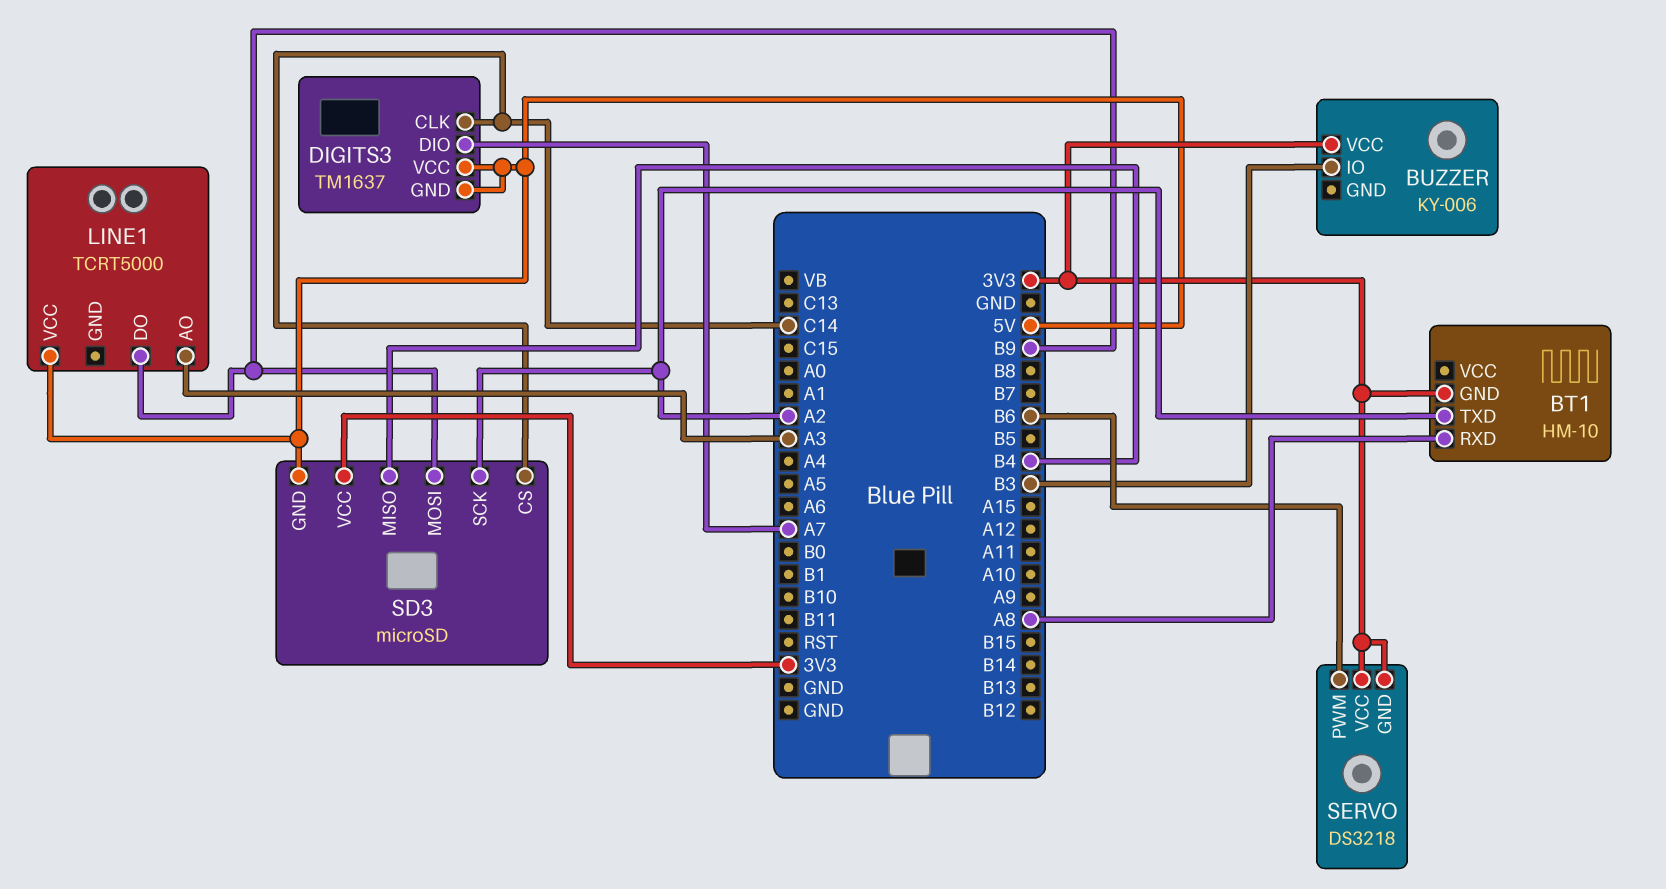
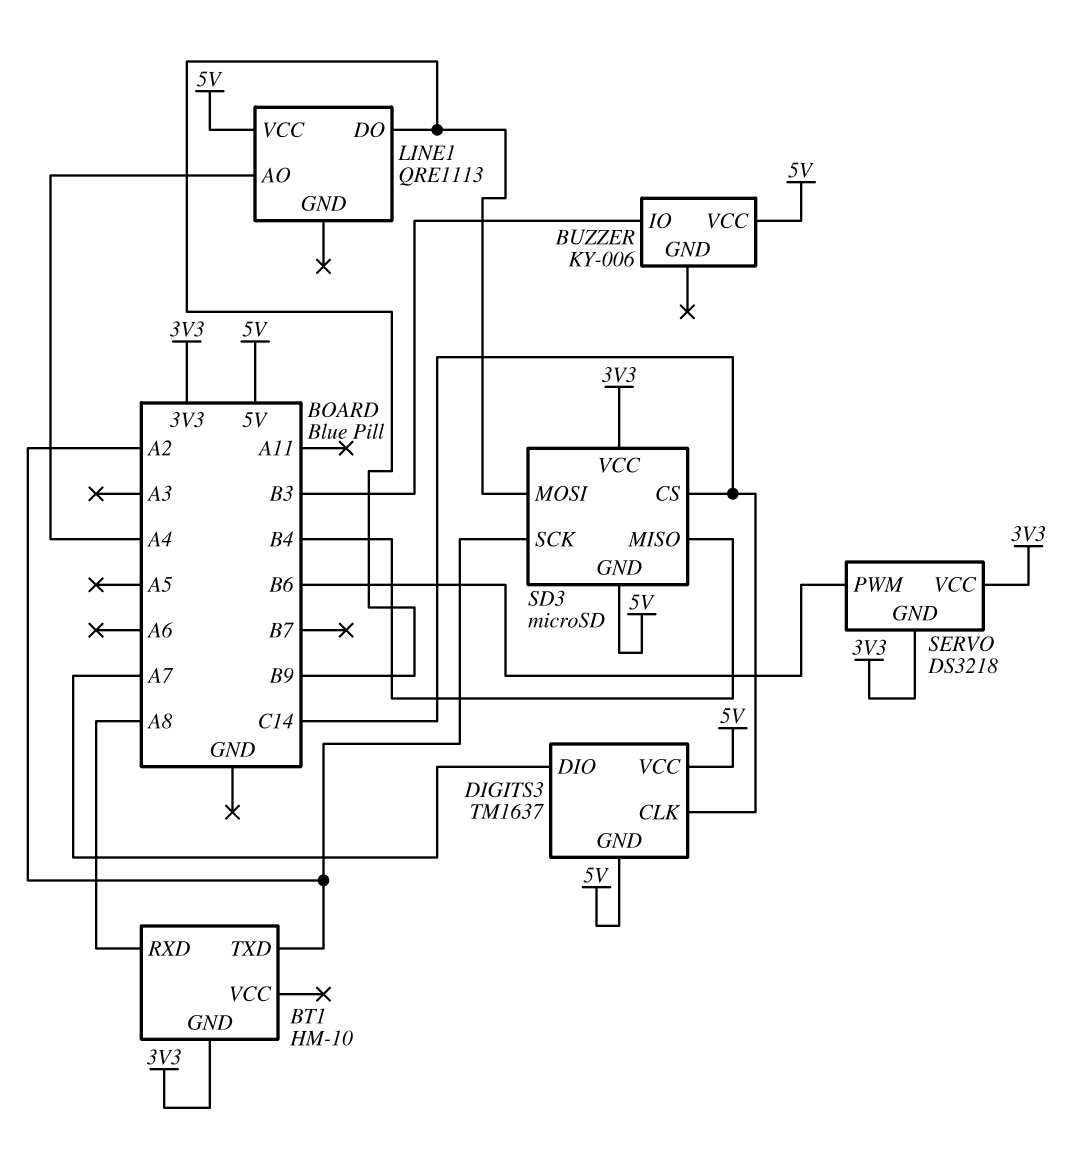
BUZZER pin VCC: 3V3 -> 5V
LINE1: TCRT5000 -> QRE1113
LINE1 pin AO: A3 -> A4

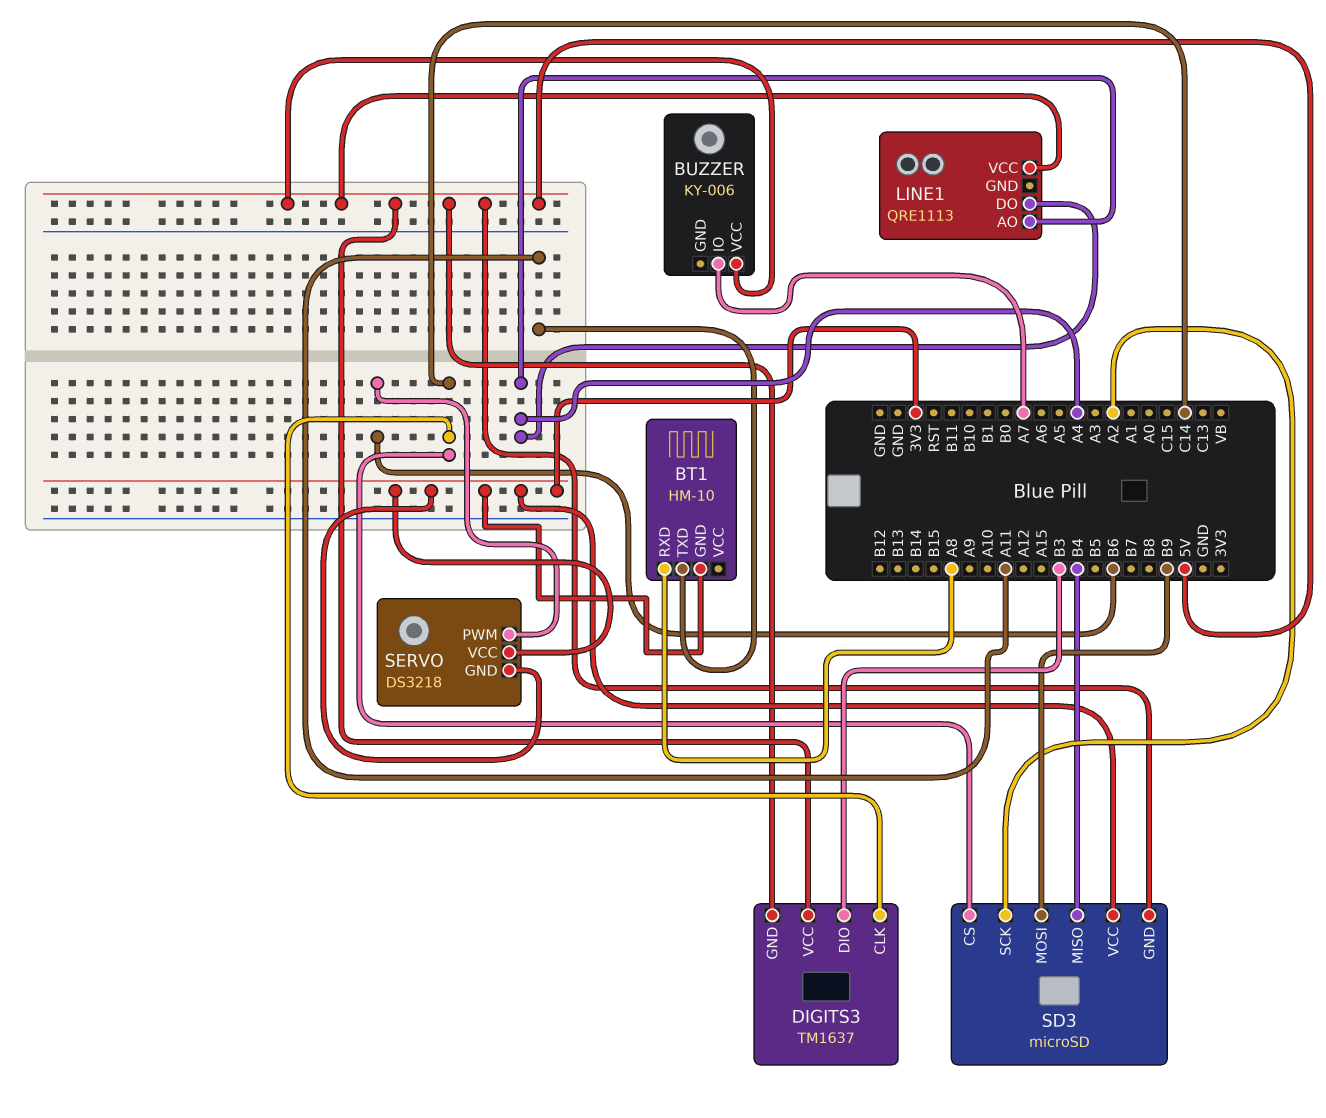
BT1 pin TXD: A2 -> A11
BUZZER pin IO: B3 -> A7
DIGITS3 pin DIO: A7 -> B3
LINE1 pin DO: B9 -> A4

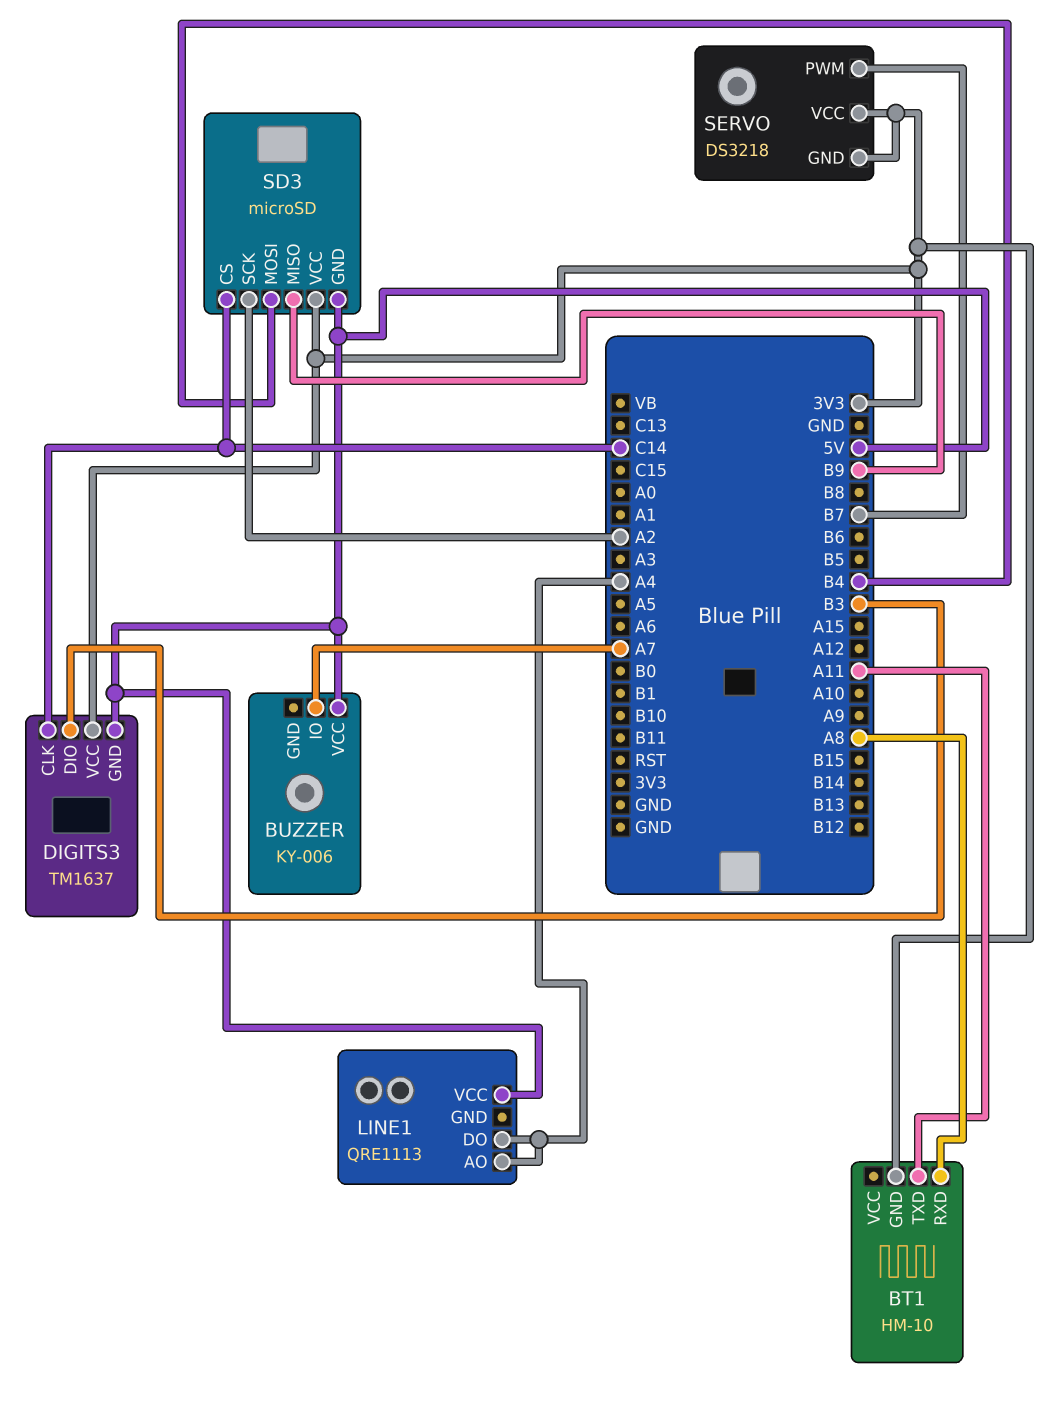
DIGITS3 pin VCC: 5V -> 3V3
SD3 pin MISO: B4 -> B9
SD3 pin MOSI: B9 -> B4
SERVO pin PWM: B6 -> B7

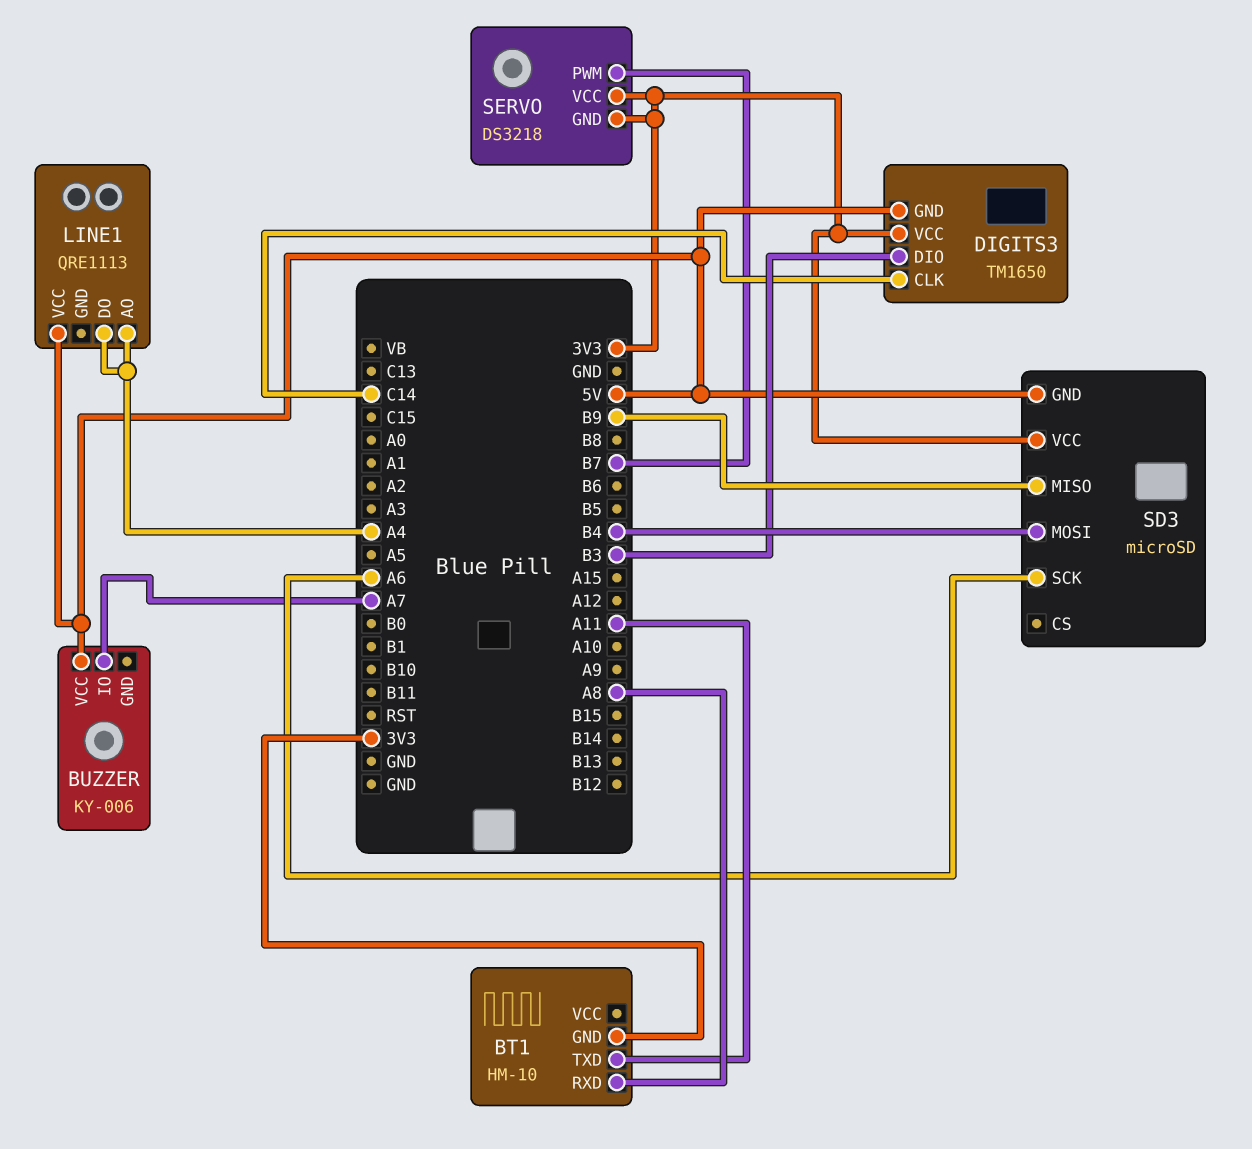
DIGITS3: TM1637 -> TM1650
SD3 pin CS: C14 -> none
SD3 pin SCK: A2 -> A6

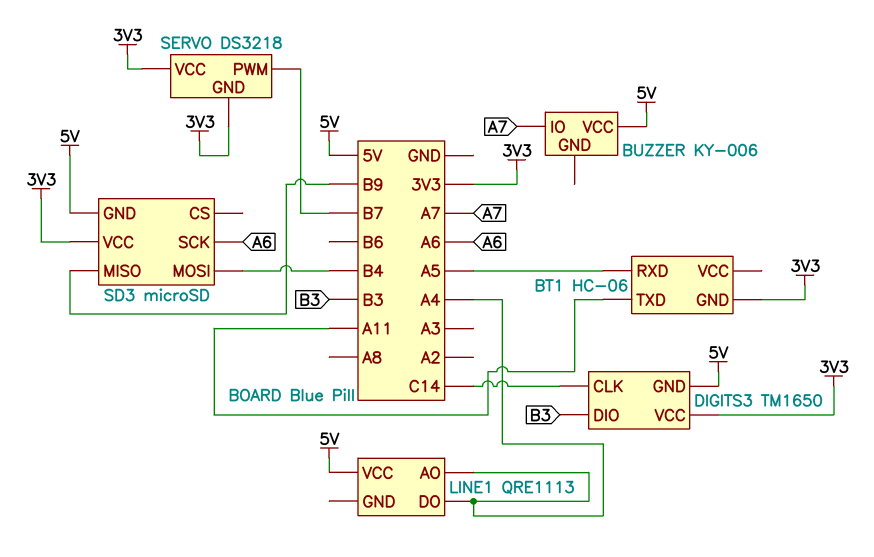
BT1: HM-10 -> HC-06
BT1 pin RXD: A8 -> A5

